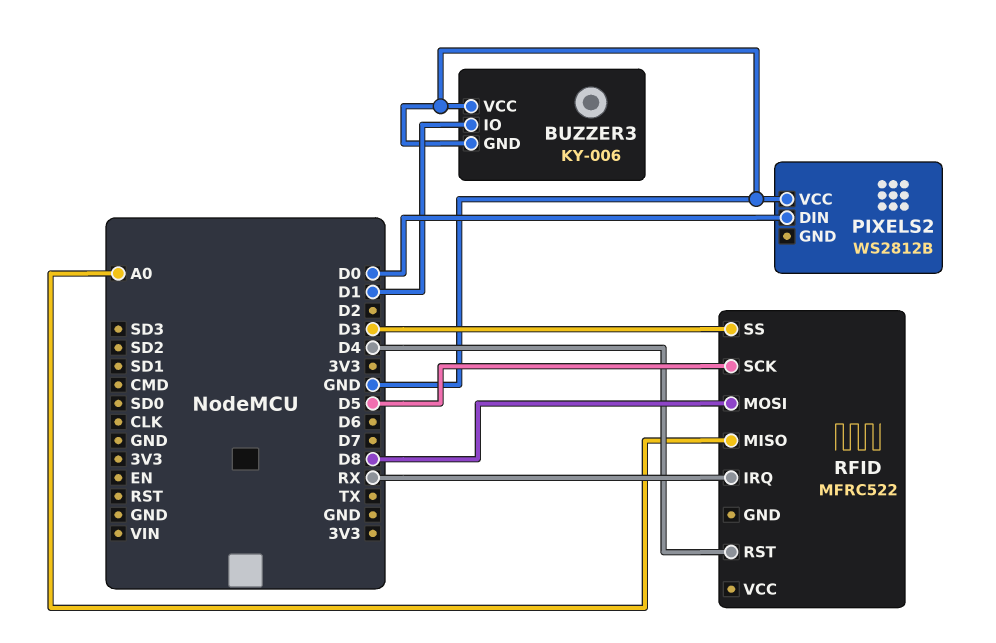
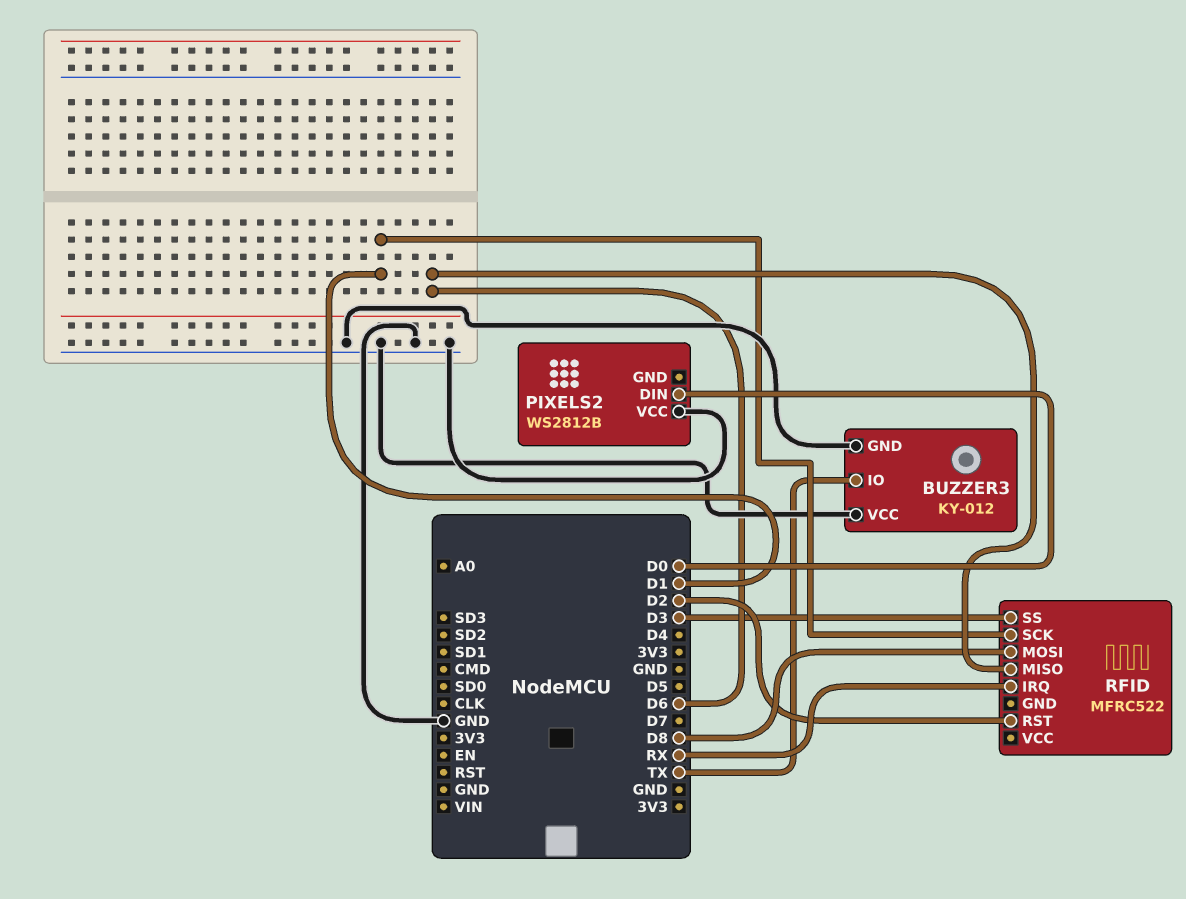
BUZZER3: KY-006 -> KY-012
BUZZER3 pin IO: D1 -> TX
RFID pin MISO: A0 -> D6
RFID pin RST: D4 -> D2
RFID pin SCK: D5 -> D1

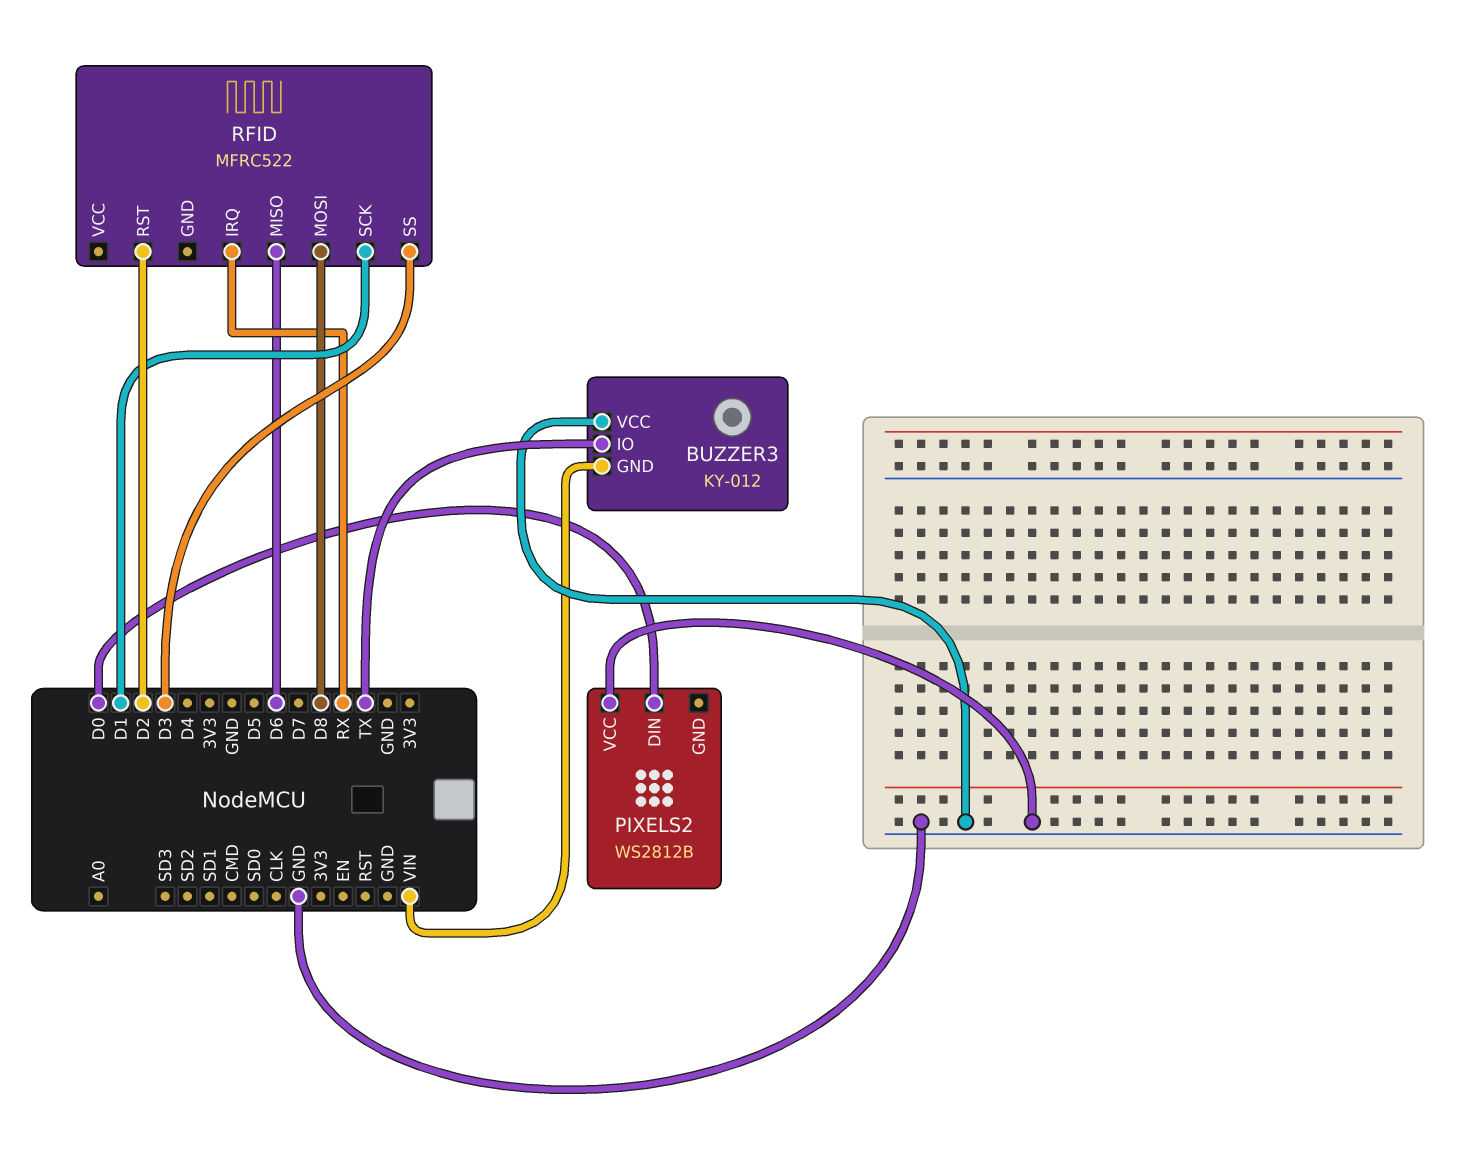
BUZZER3 pin GND: GND -> VIN

